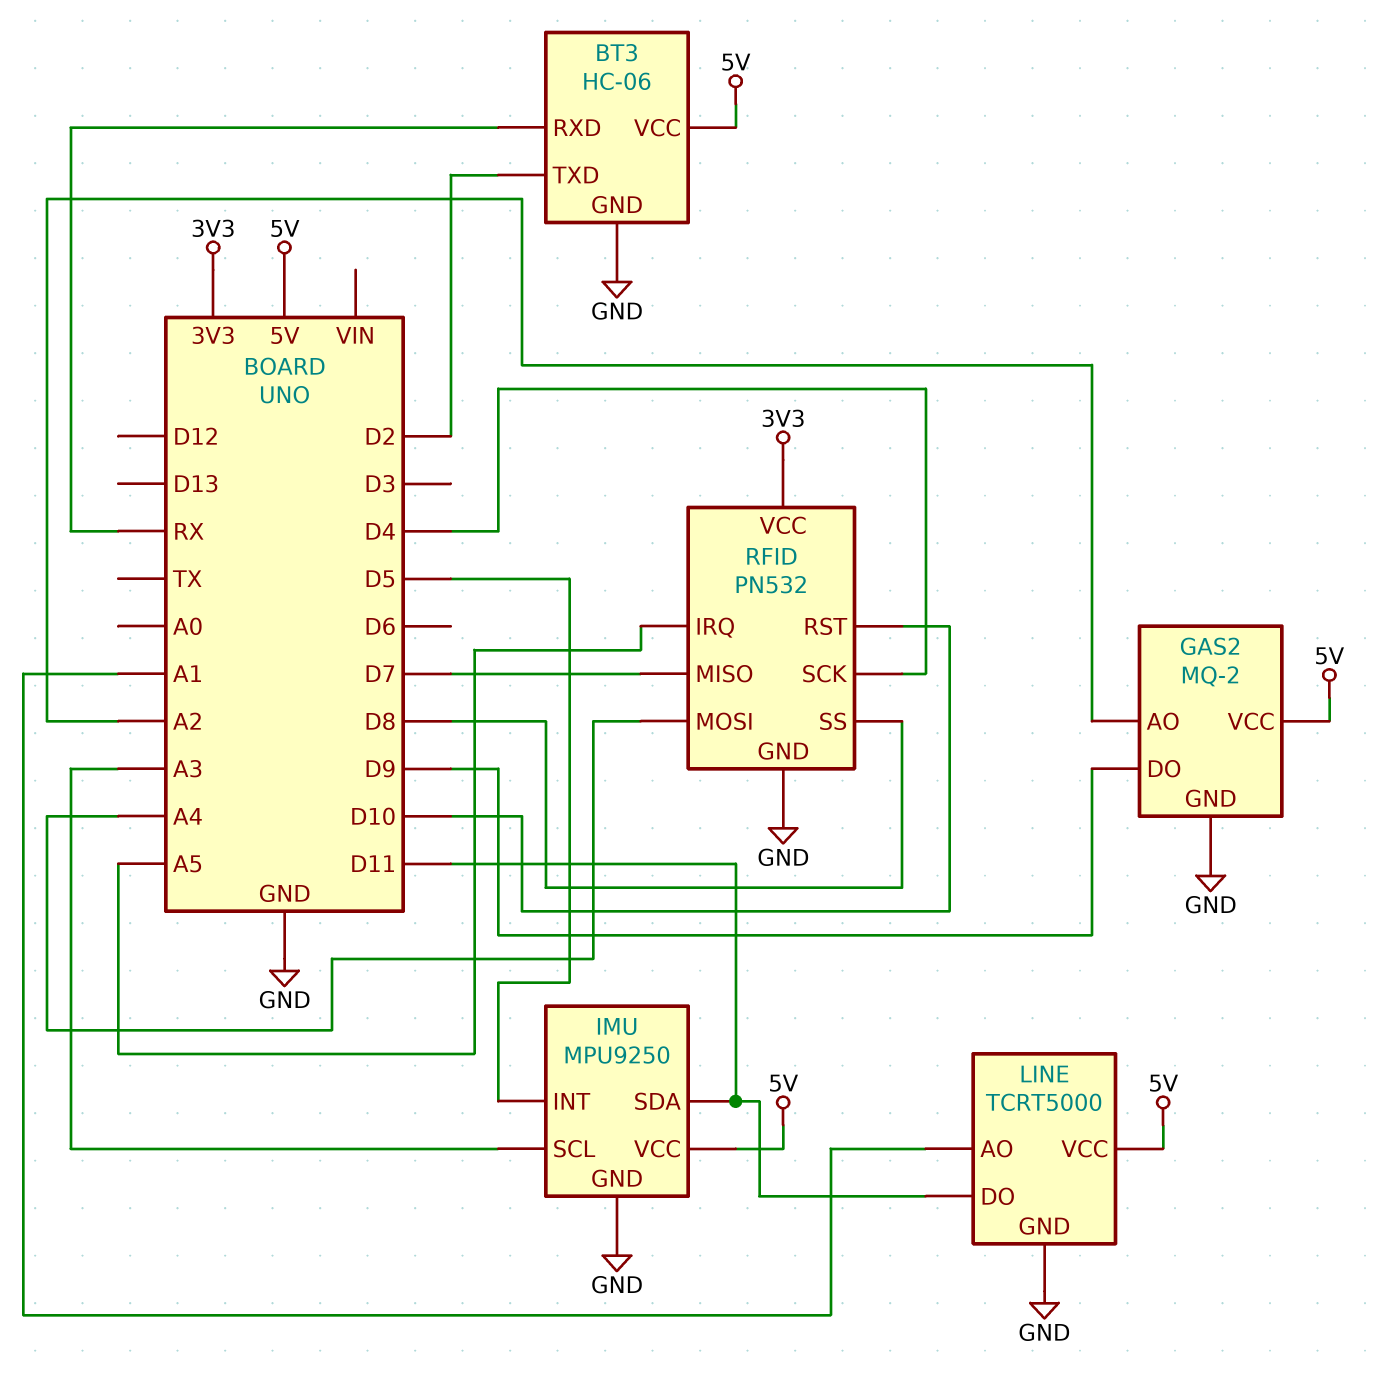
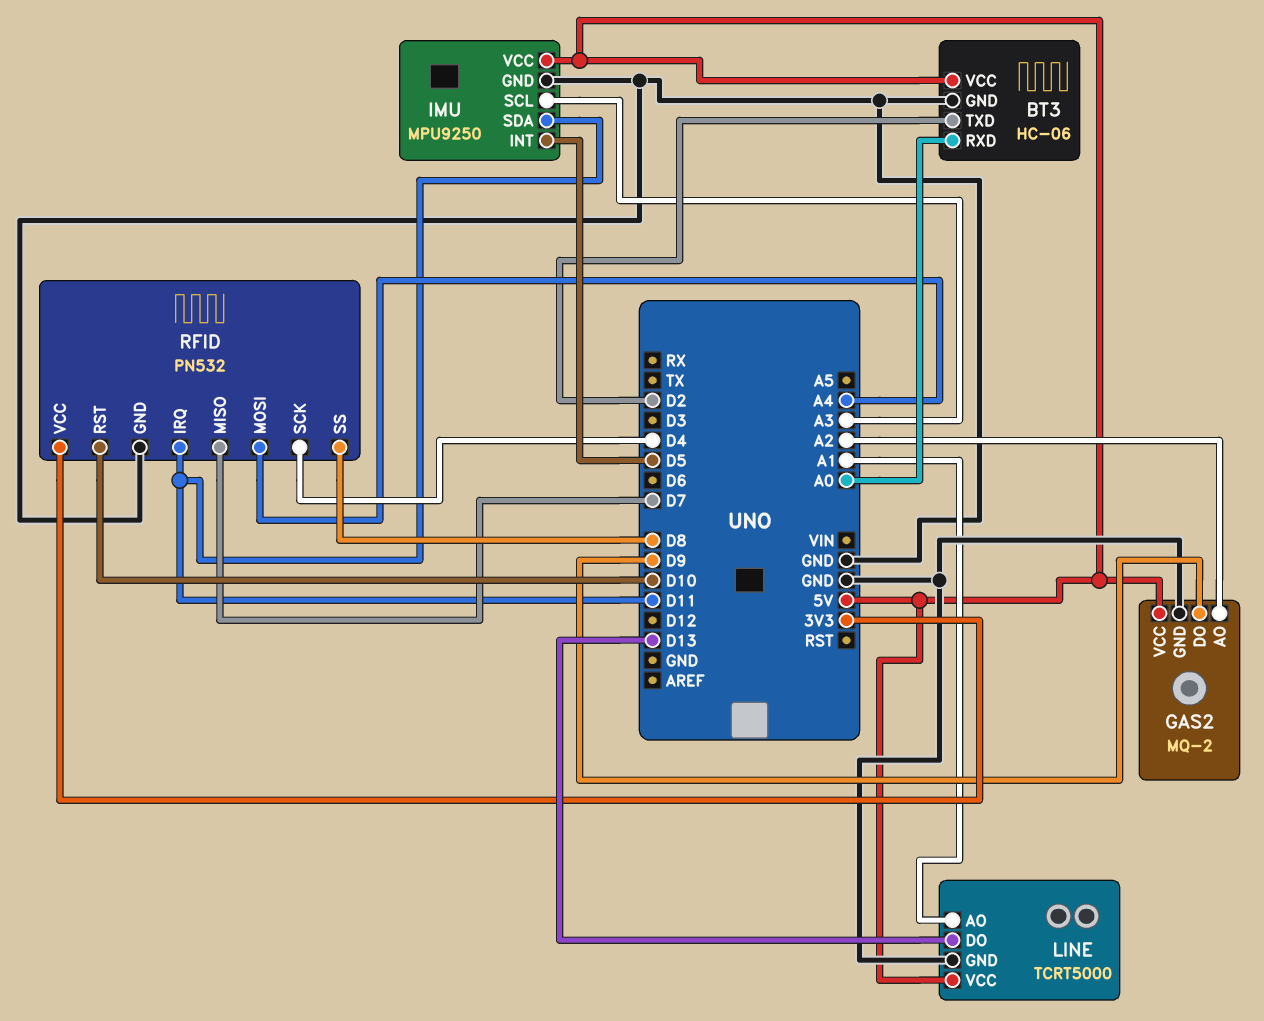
BT3 pin RXD: RX -> A0
LINE pin DO: D11 -> D13
RFID pin IRQ: A5 -> D11

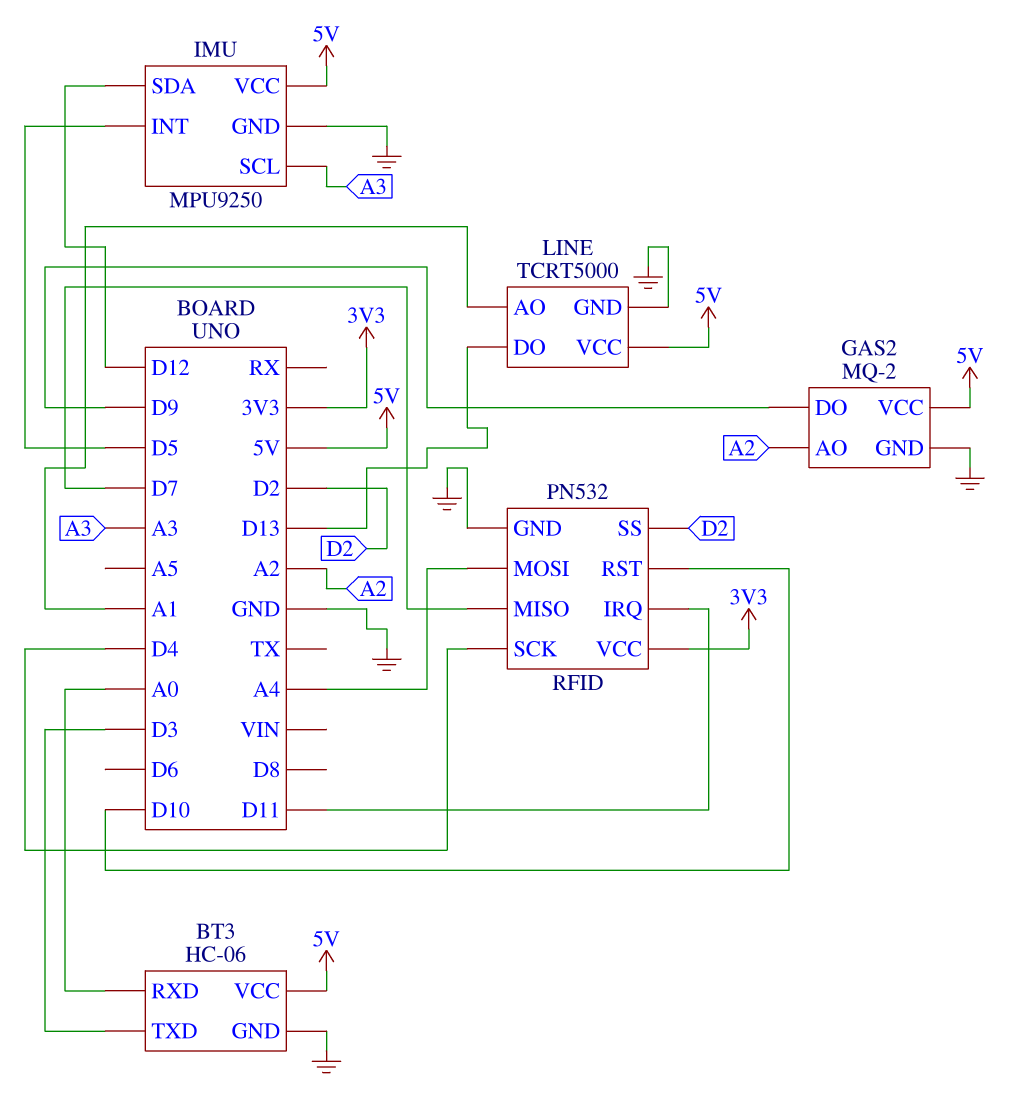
BT3 pin TXD: D2 -> D3
IMU pin SDA: D11 -> D12
RFID pin SS: D8 -> D2

